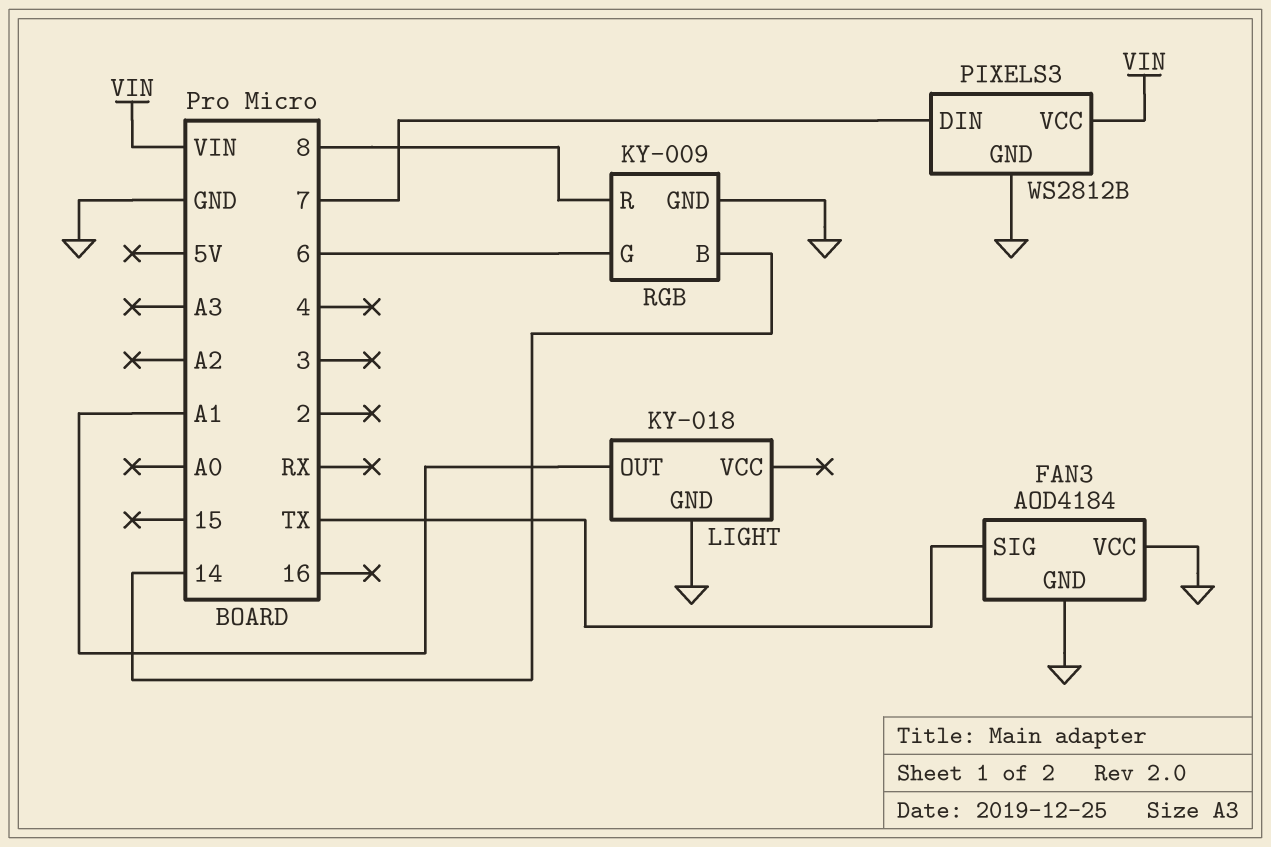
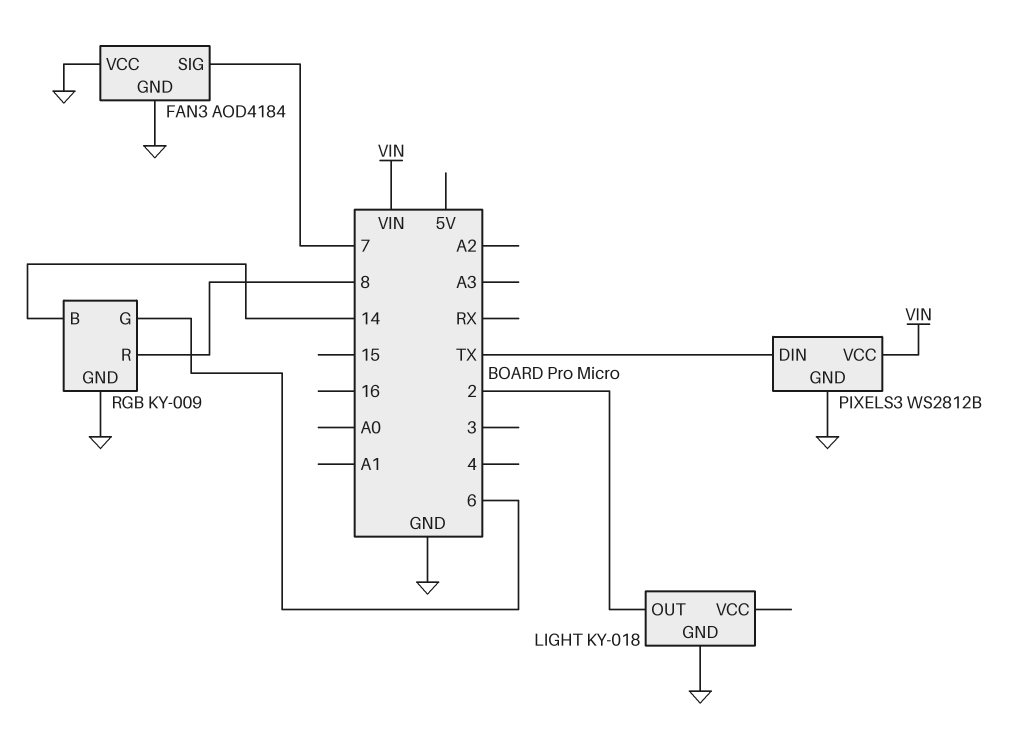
FAN3 pin SIG: TX -> 7
LIGHT pin OUT: A1 -> 2
PIXELS3 pin DIN: 7 -> TX

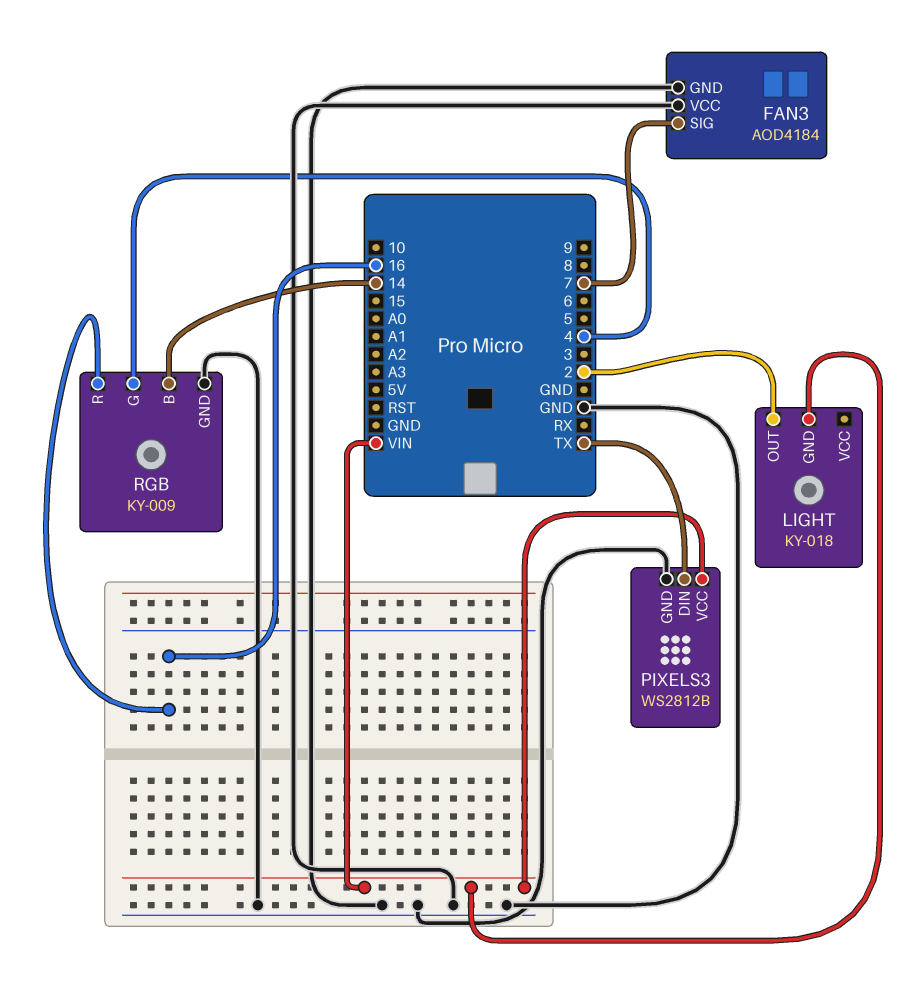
LIGHT pin GND: GND -> VIN
RGB pin G: 6 -> 4
RGB pin R: 8 -> 16

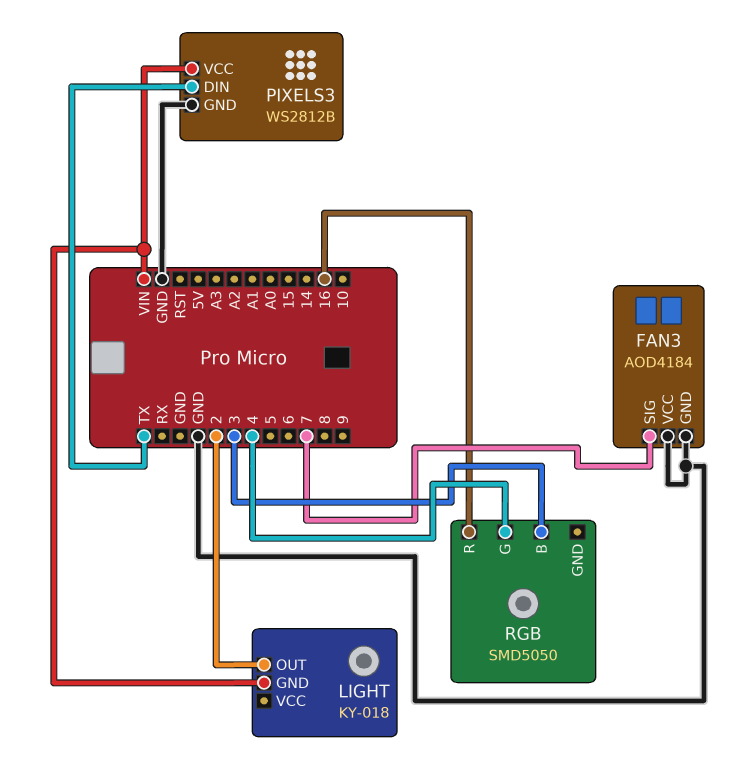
RGB: KY-009 -> SMD5050
RGB pin B: 14 -> 3
RGB pin GND: GND -> none

